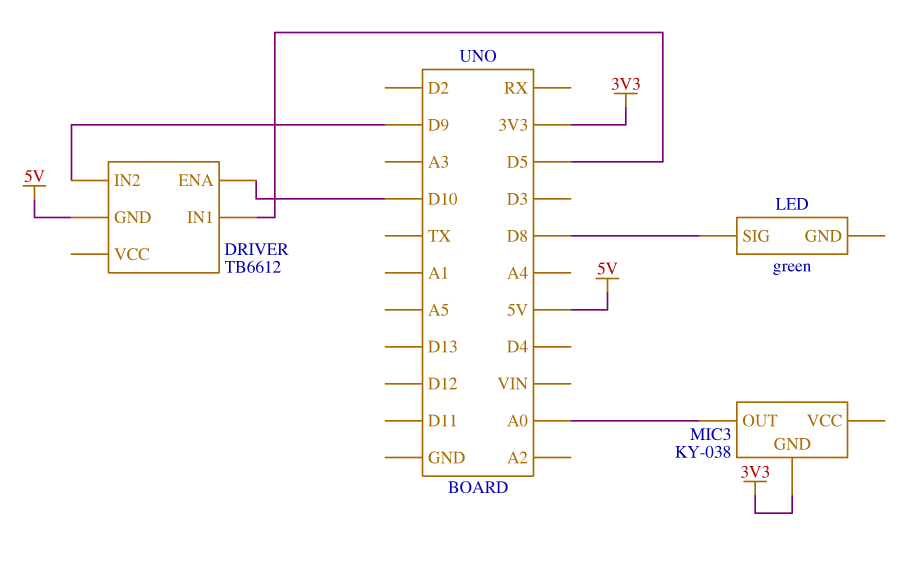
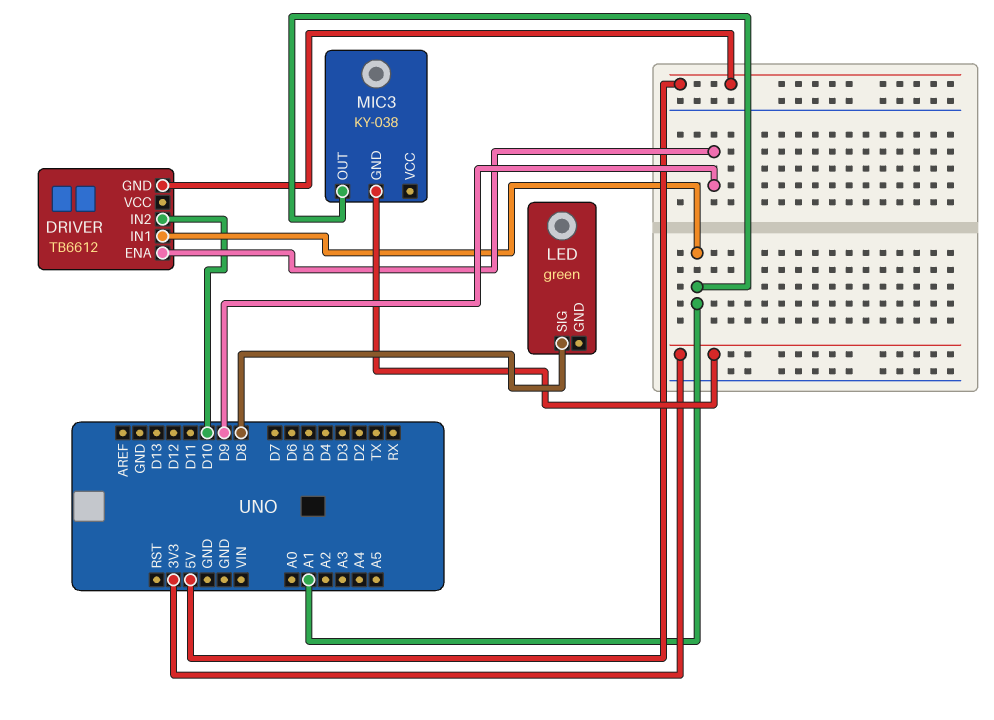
DRIVER pin ENA: D10 -> D9
DRIVER pin IN1: D5 -> A1
DRIVER pin IN2: D9 -> D10
MIC3 pin OUT: A0 -> A1

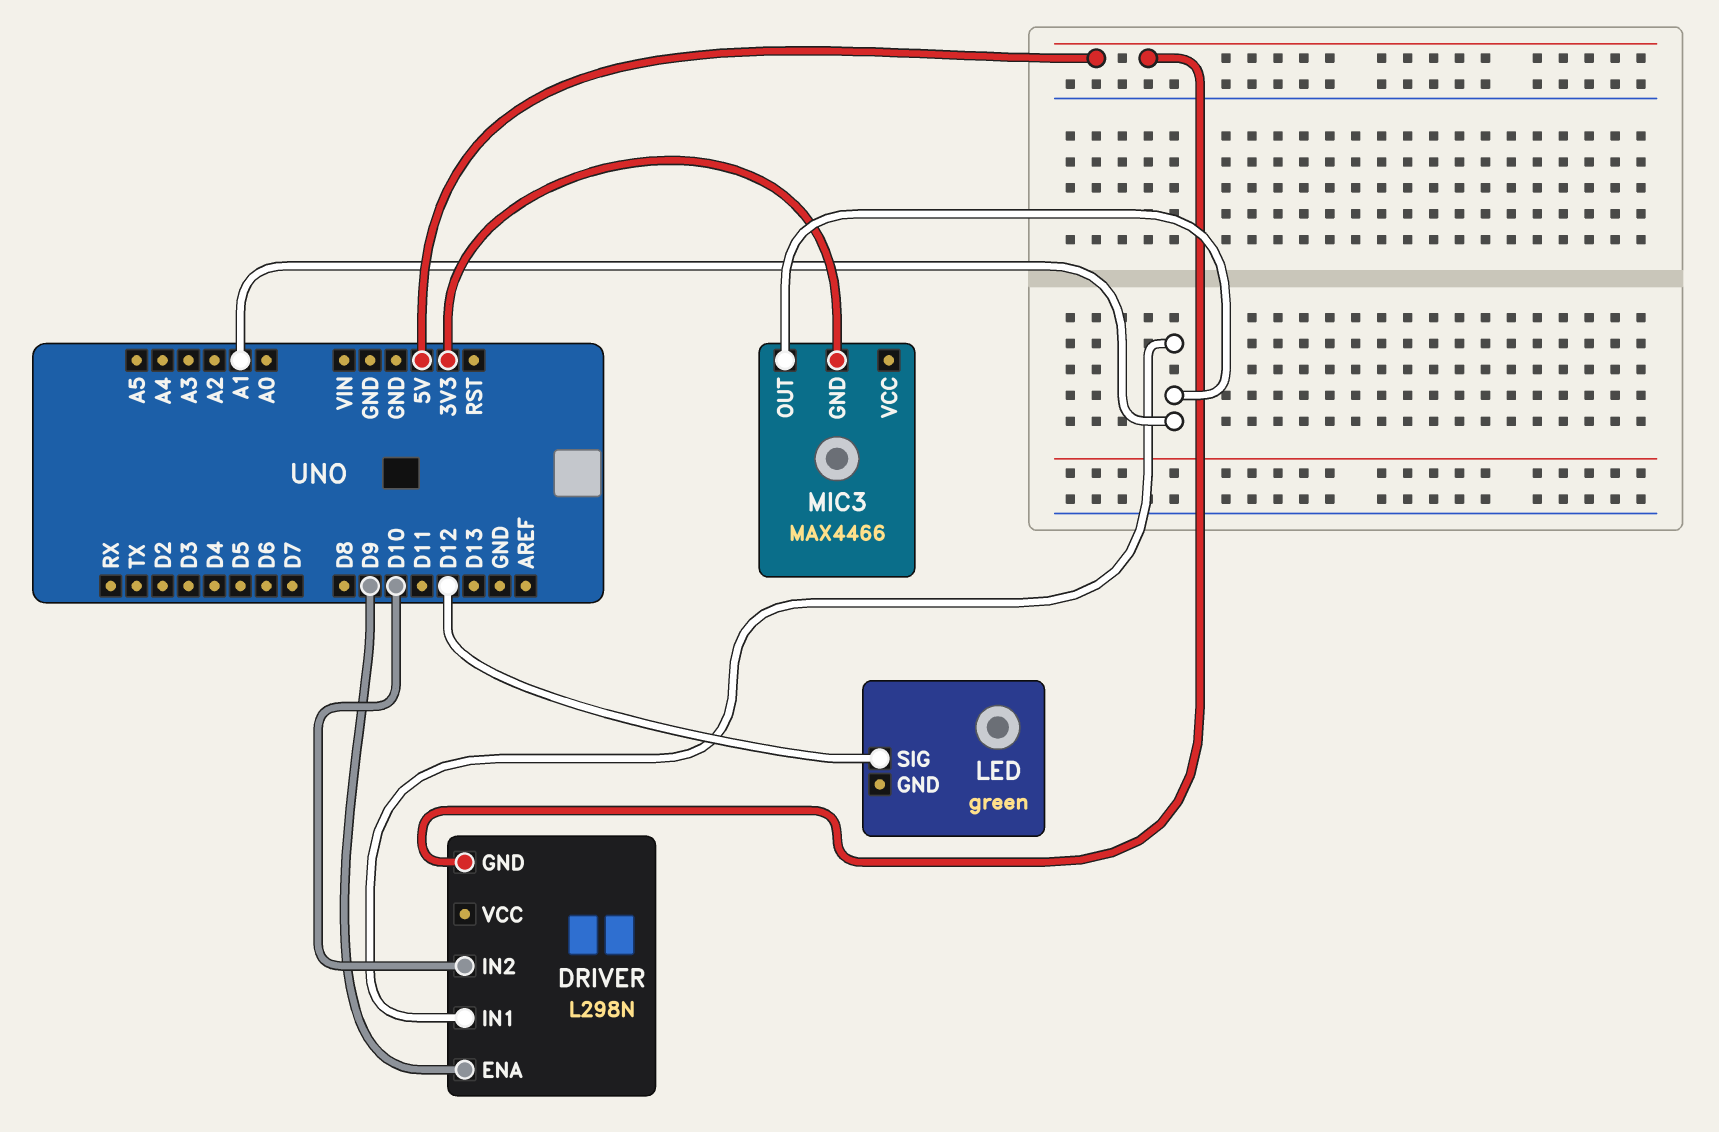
DRIVER: TB6612 -> L298N
LED pin SIG: D8 -> D12
MIC3: KY-038 -> MAX4466

